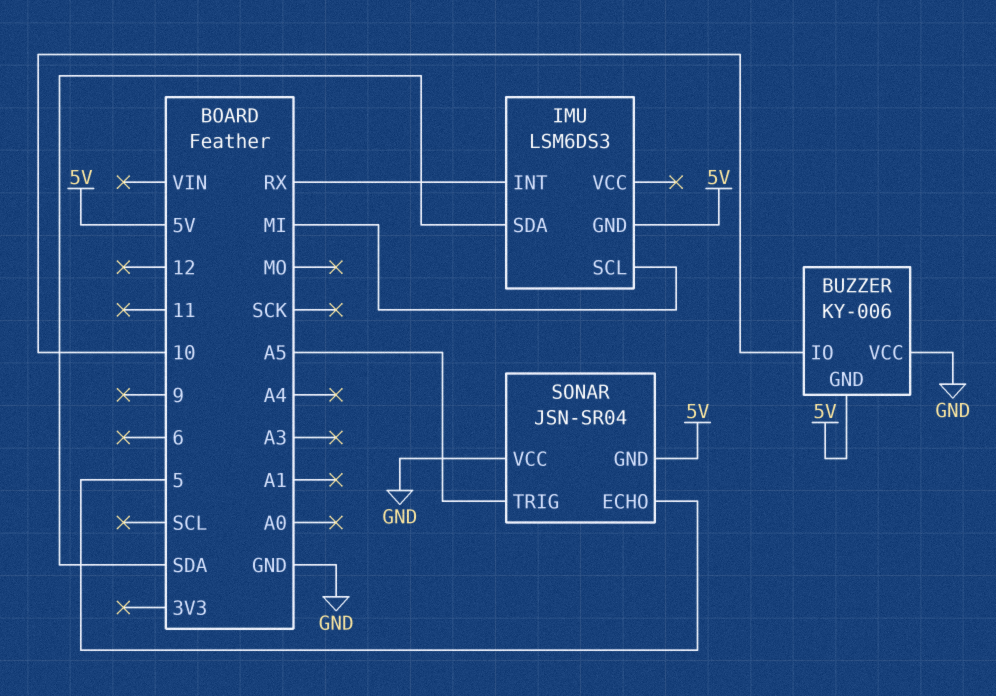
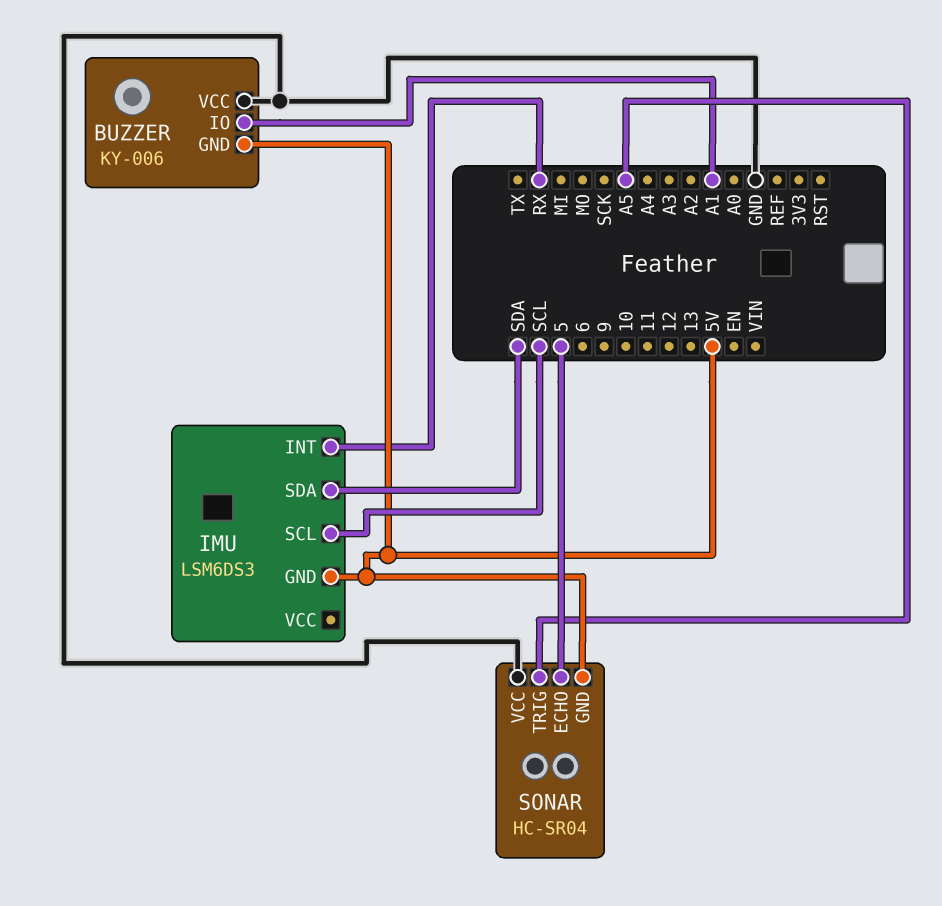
BUZZER pin IO: 10 -> A1
IMU pin SCL: MI -> SCL
SONAR: JSN-SR04 -> HC-SR04

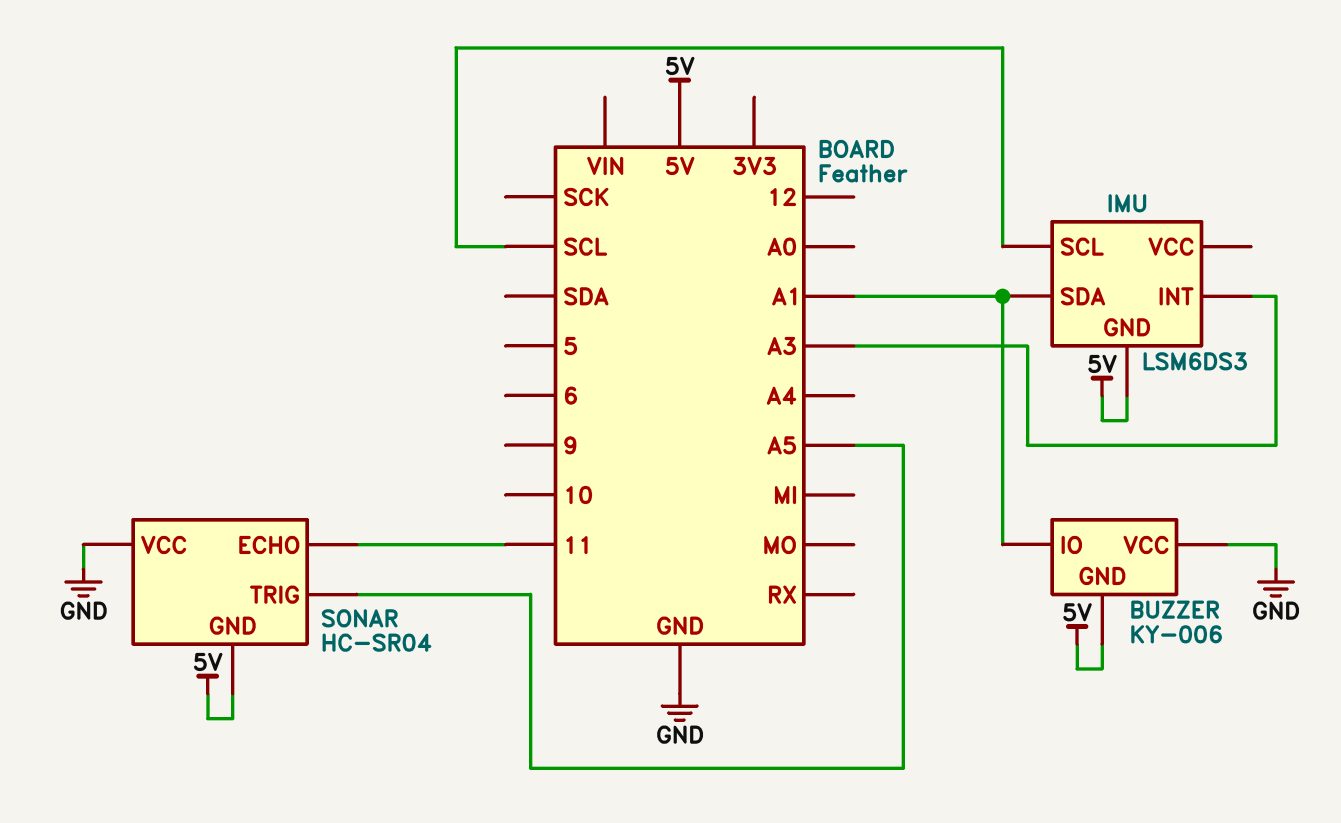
IMU pin INT: RX -> A3
IMU pin SDA: SDA -> A1
SONAR pin ECHO: 5 -> 11

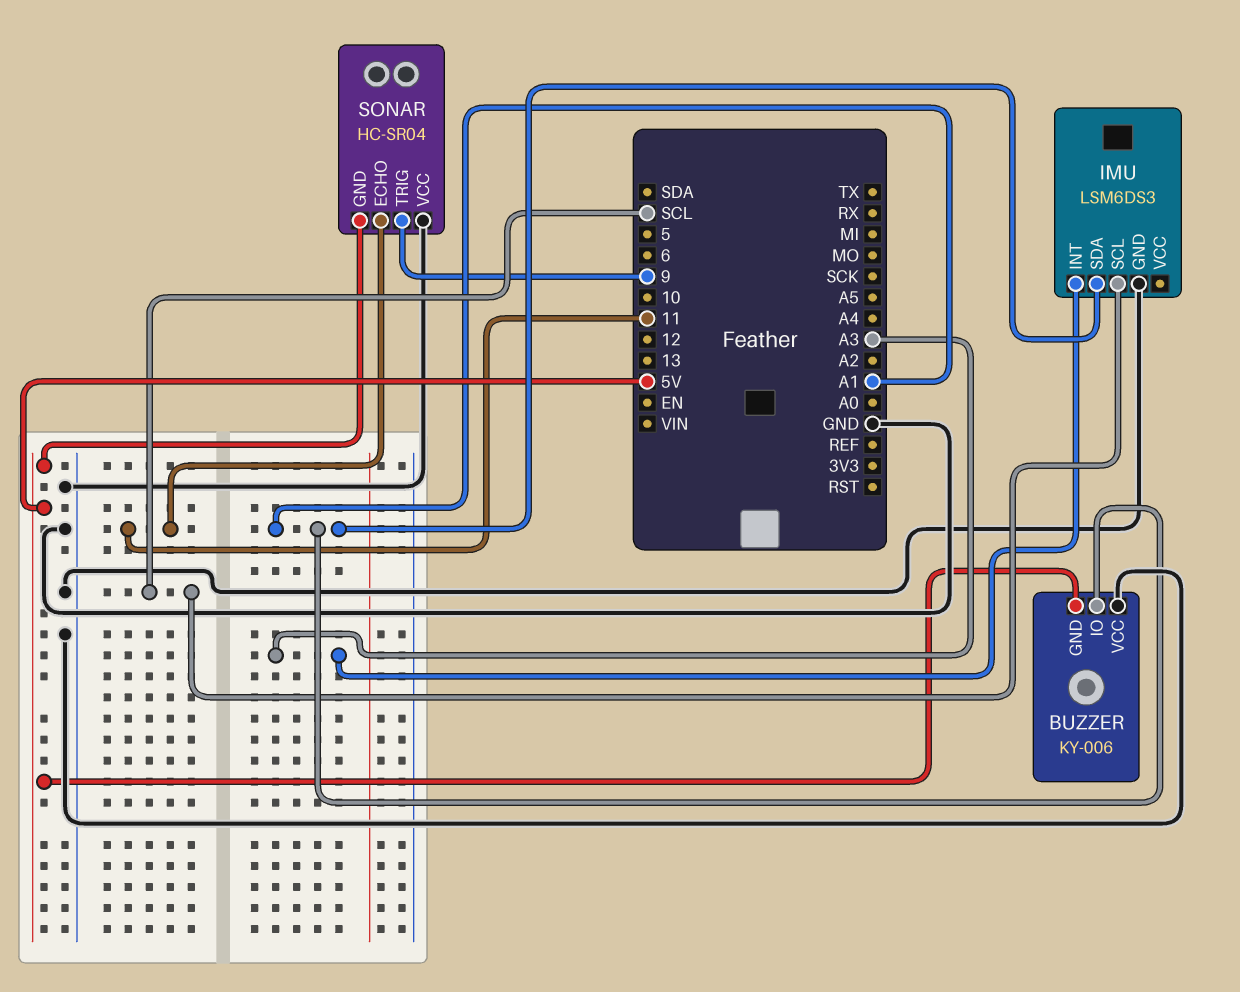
IMU pin GND: 5V -> GND
SONAR pin TRIG: A5 -> 9

